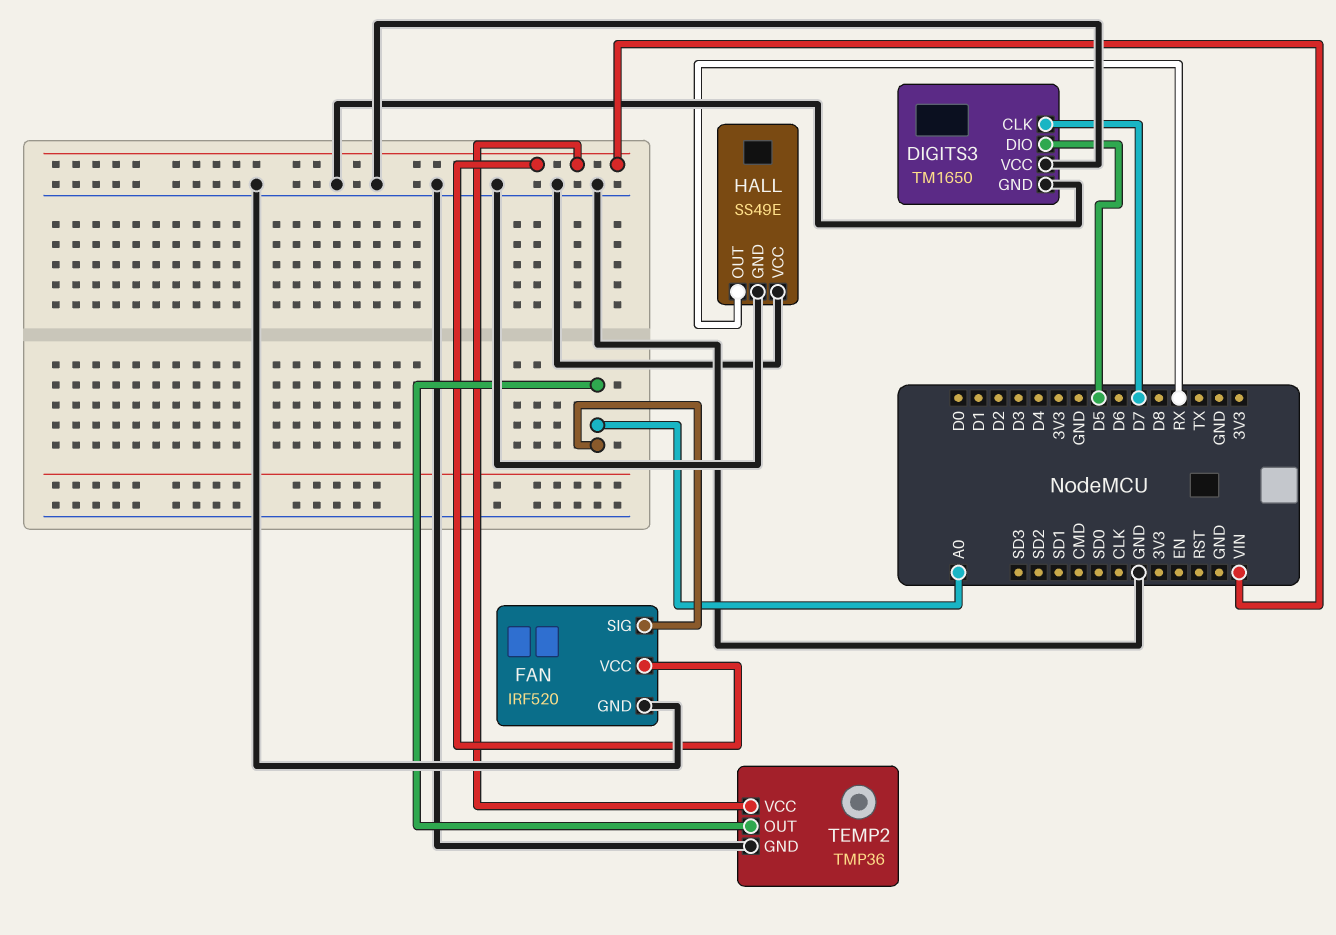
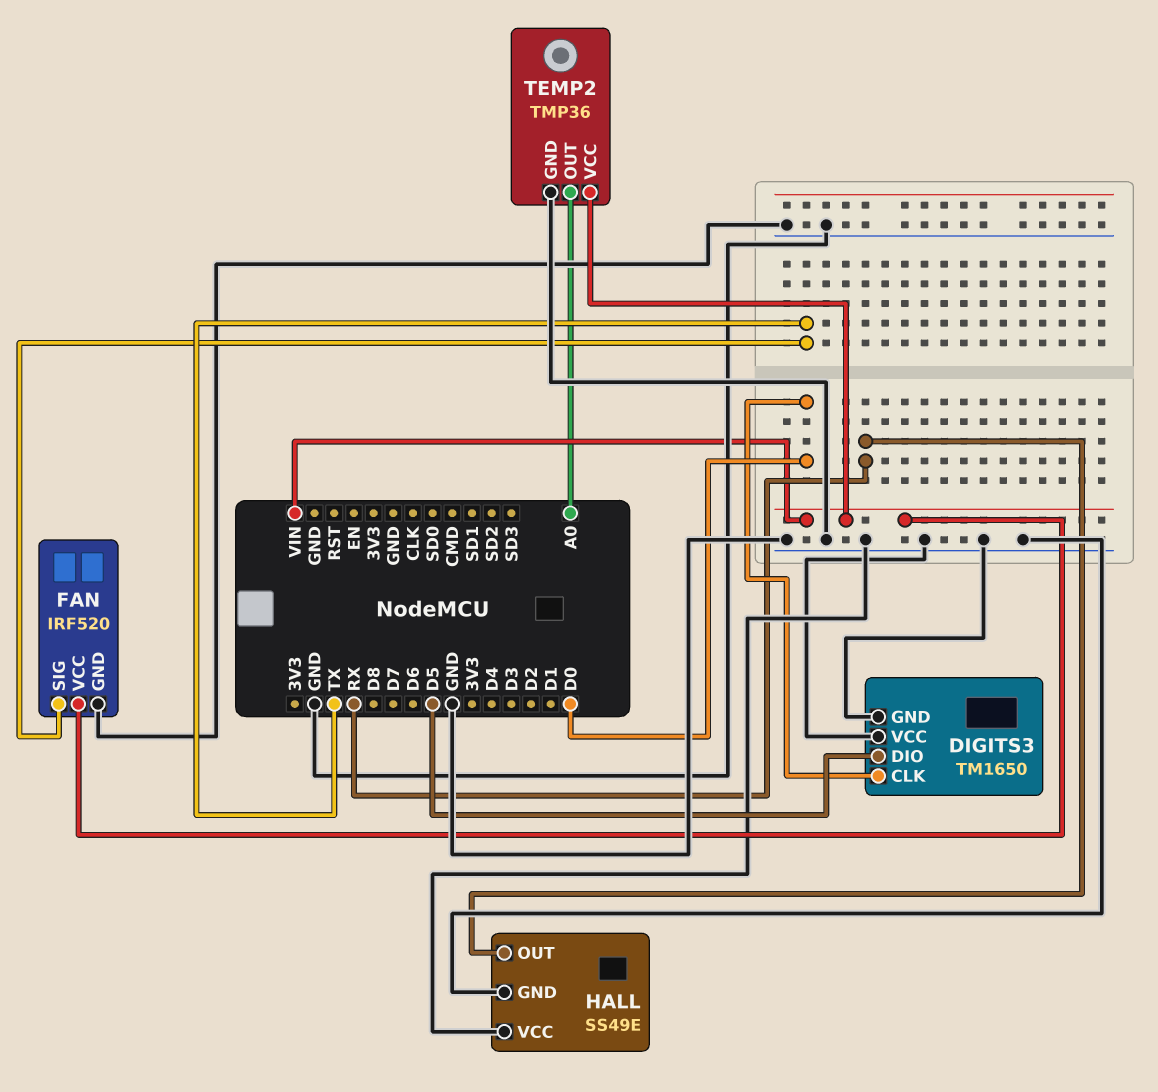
DIGITS3 pin CLK: D7 -> D0
FAN pin SIG: A0 -> TX

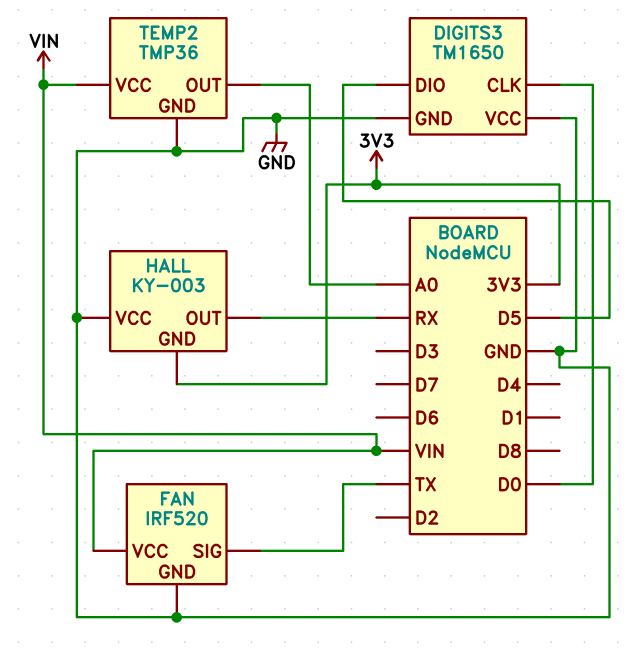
HALL: SS49E -> KY-003
HALL pin GND: GND -> 3V3

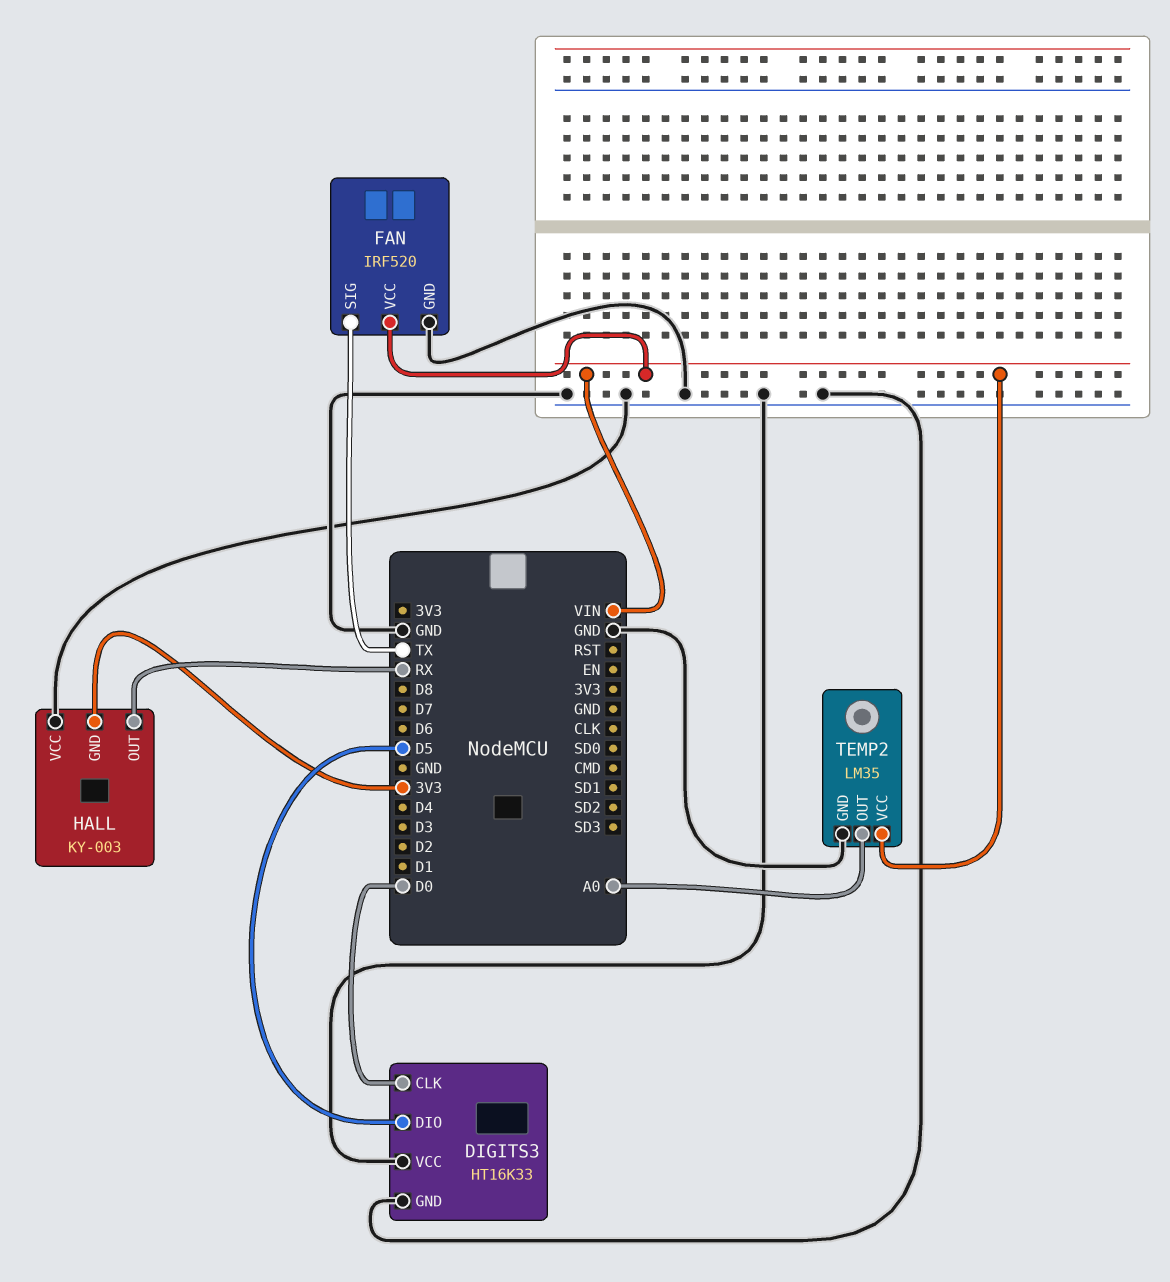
DIGITS3: TM1650 -> HT16K33
TEMP2: TMP36 -> LM35

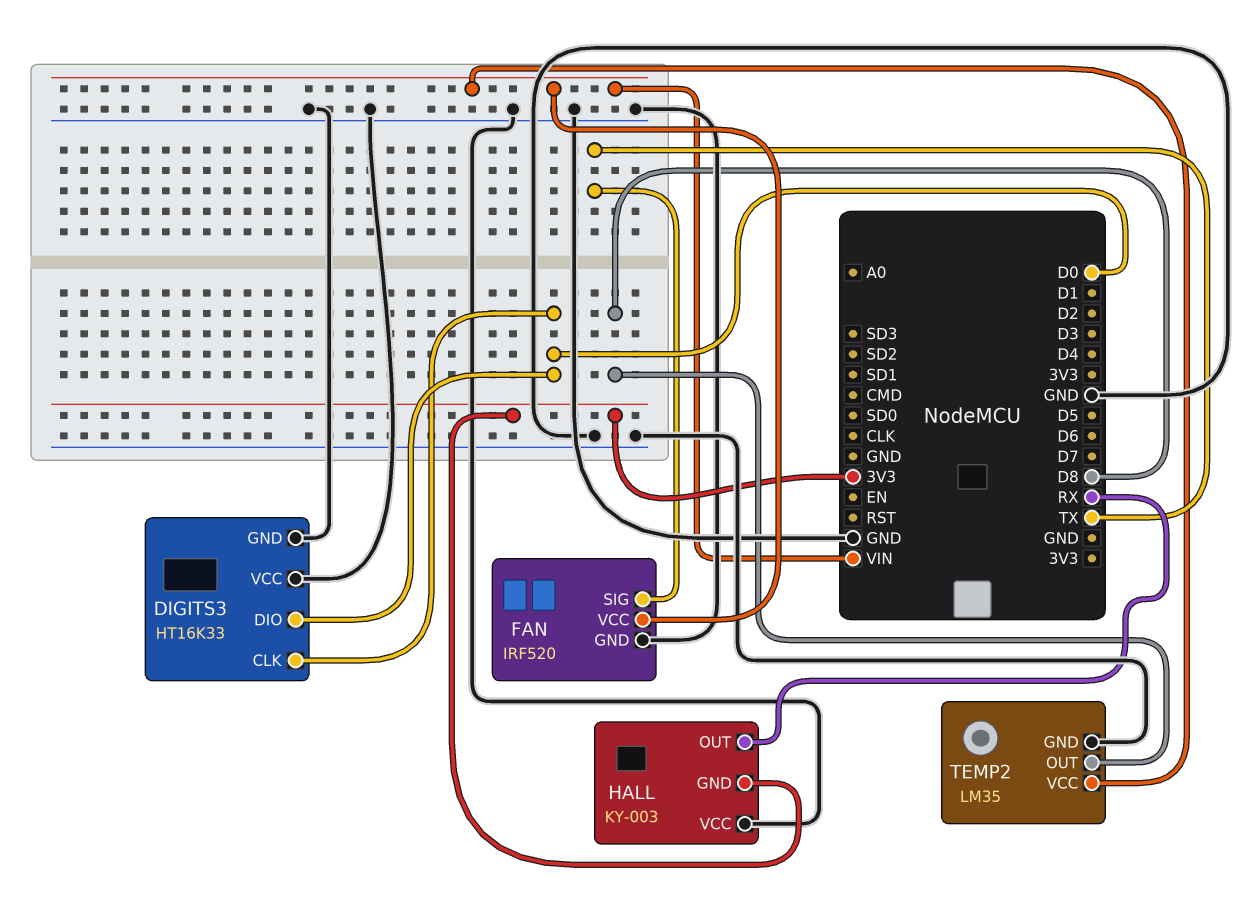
DIGITS3 pin DIO: D5 -> D0
TEMP2 pin OUT: A0 -> D8

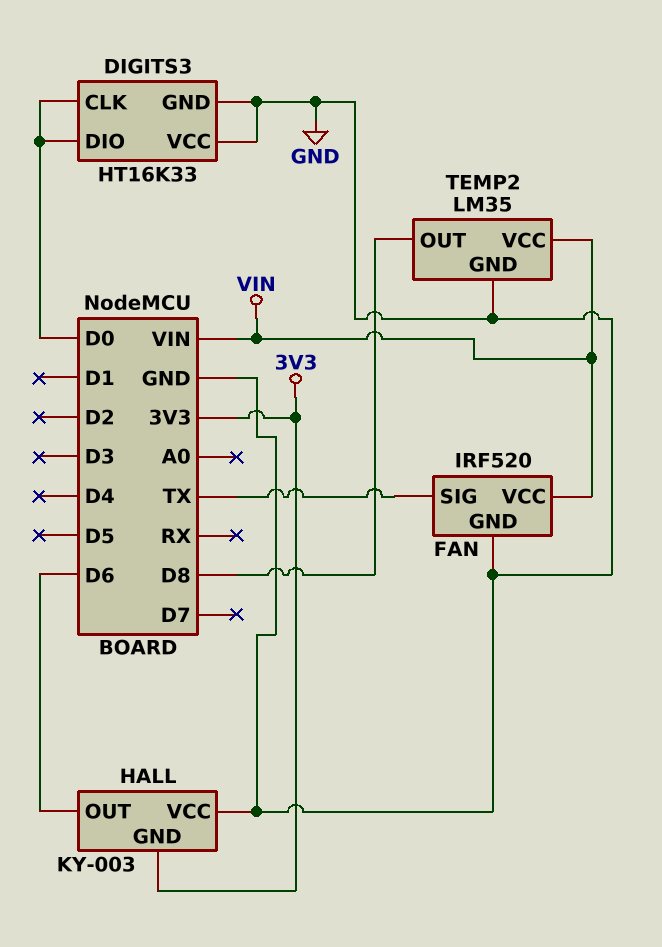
HALL pin OUT: RX -> D6

